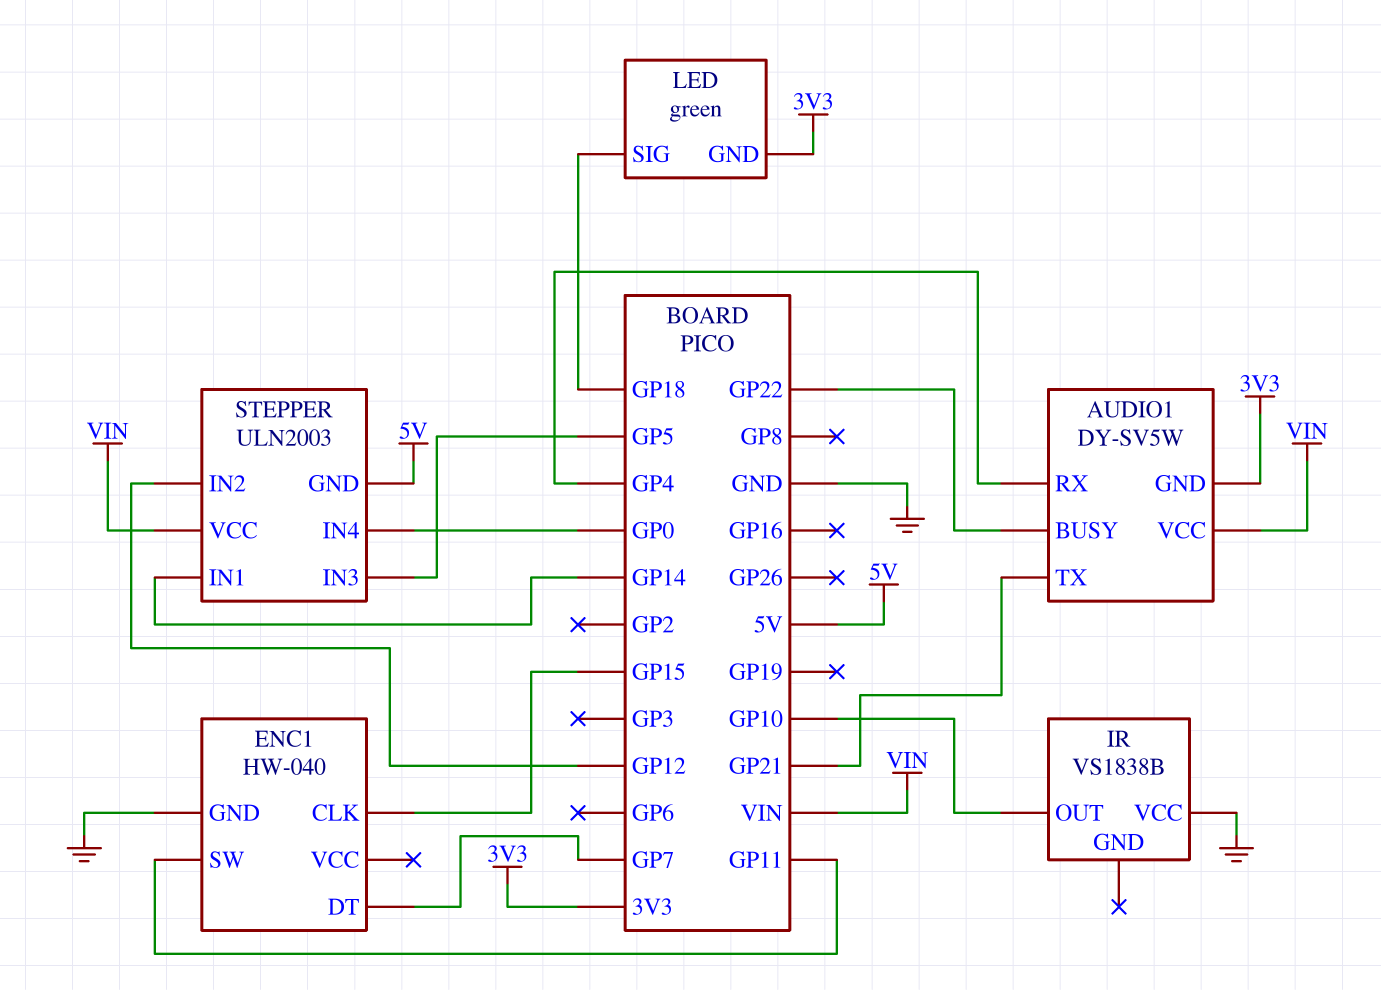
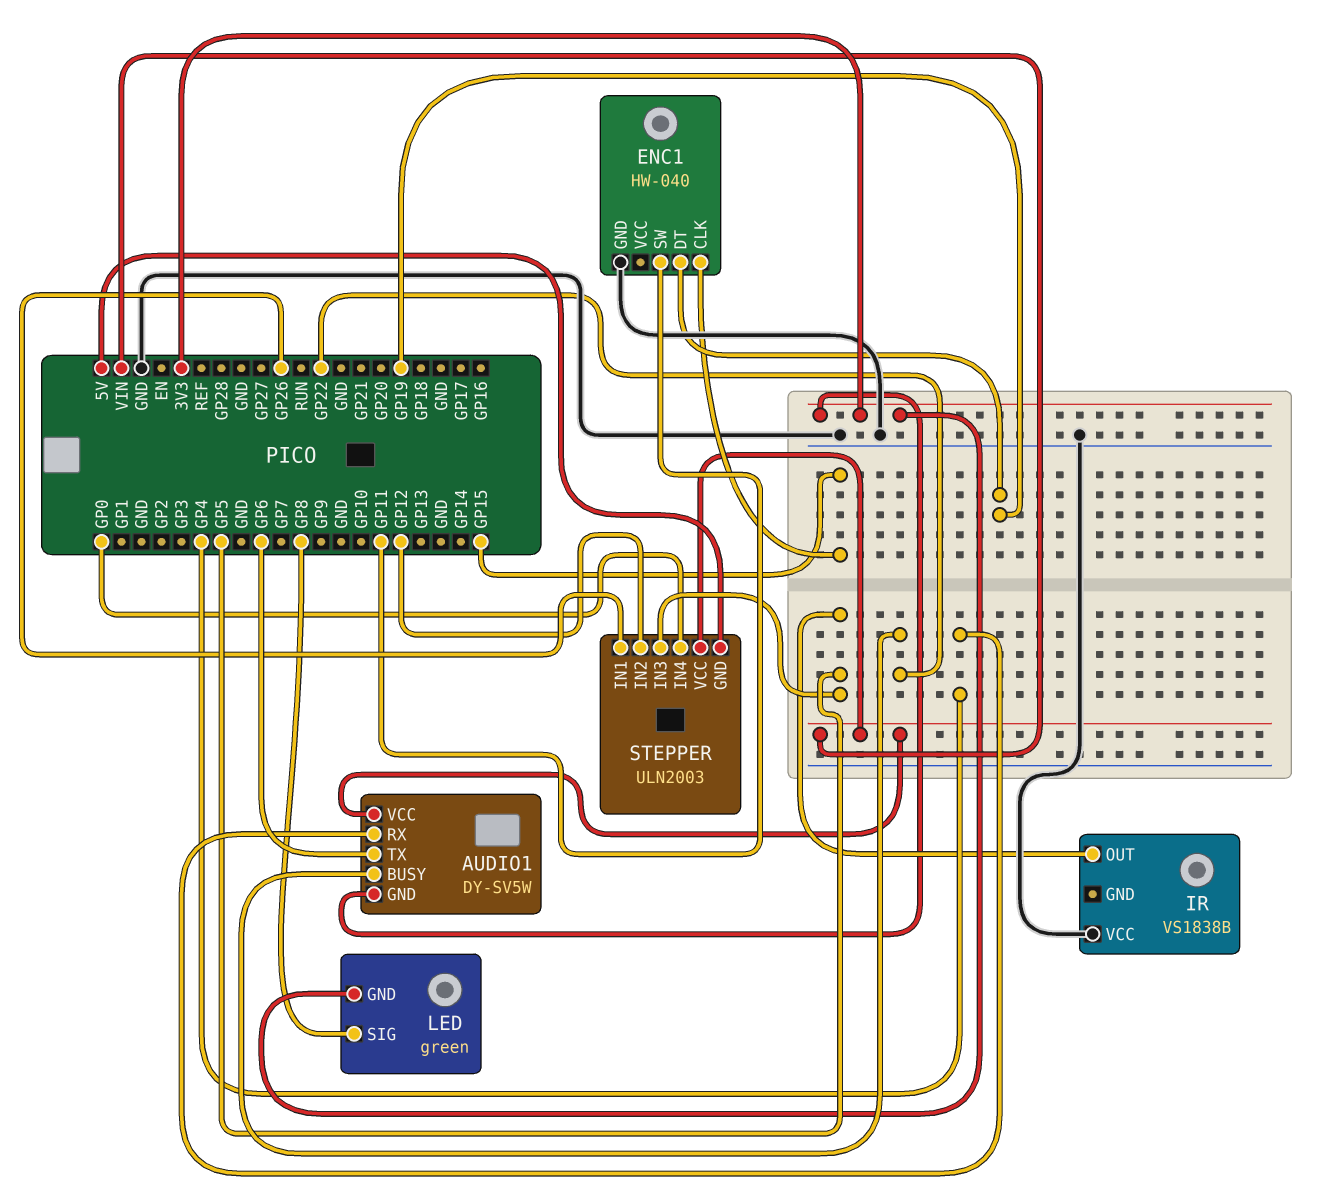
AUDIO1 pin TX: GP21 -> GP6
ENC1 pin DT: GP7 -> GP19
IR pin OUT: GP10 -> GP5
LED pin SIG: GP18 -> GP8
STEPPER pin IN1: GP14 -> GP26

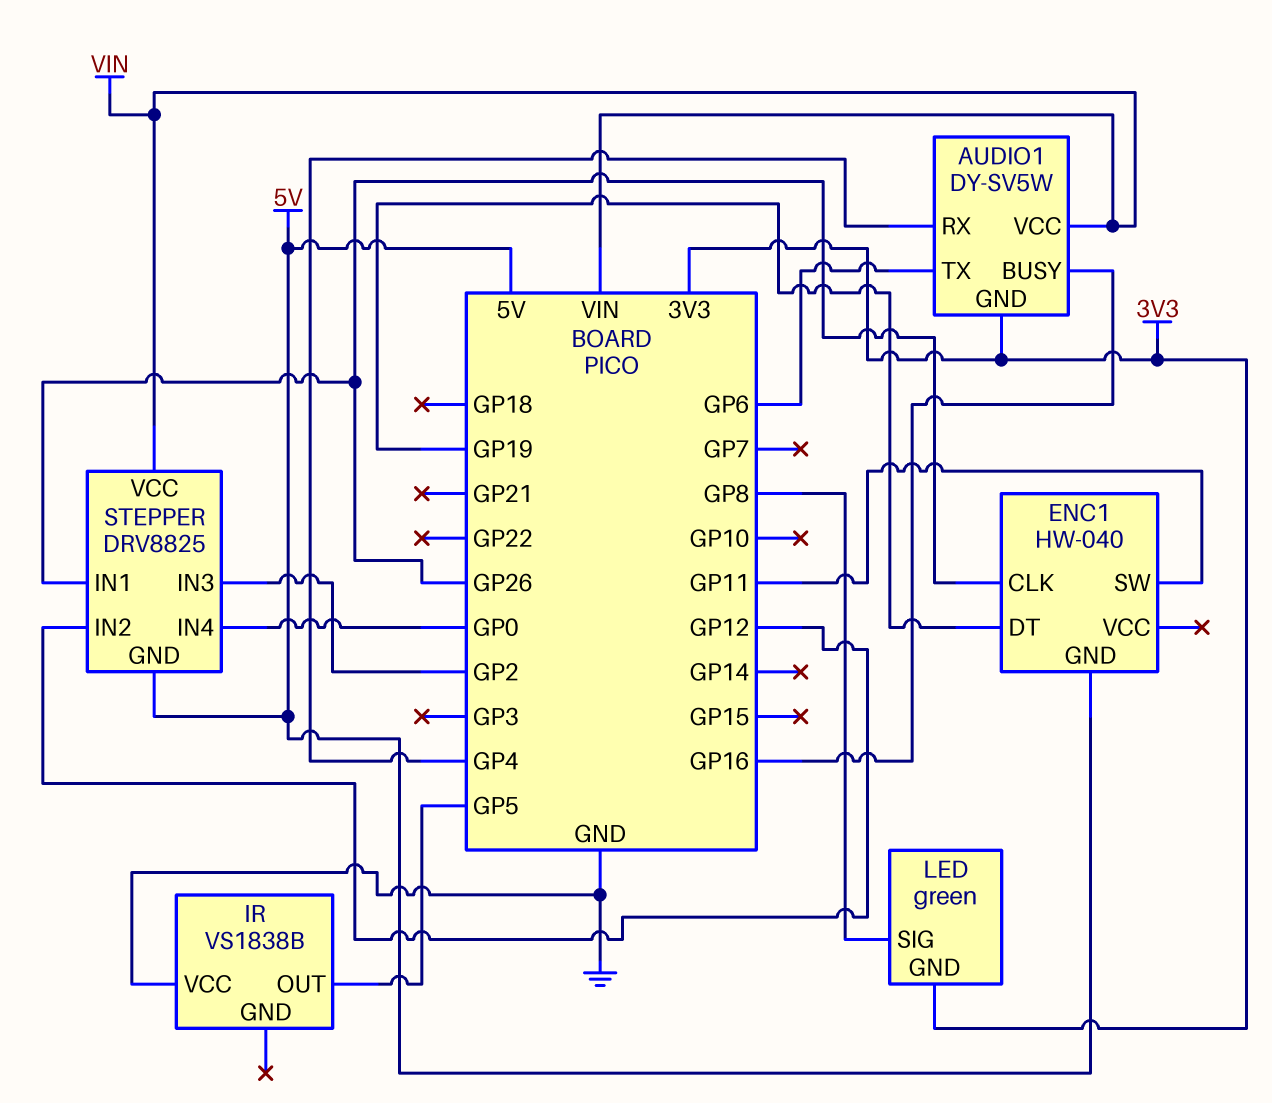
AUDIO1 pin BUSY: GP22 -> GP16
ENC1 pin CLK: GP15 -> GP26
ENC1 pin GND: GND -> 5V
STEPPER: ULN2003 -> DRV8825
STEPPER pin IN3: GP5 -> GP2

